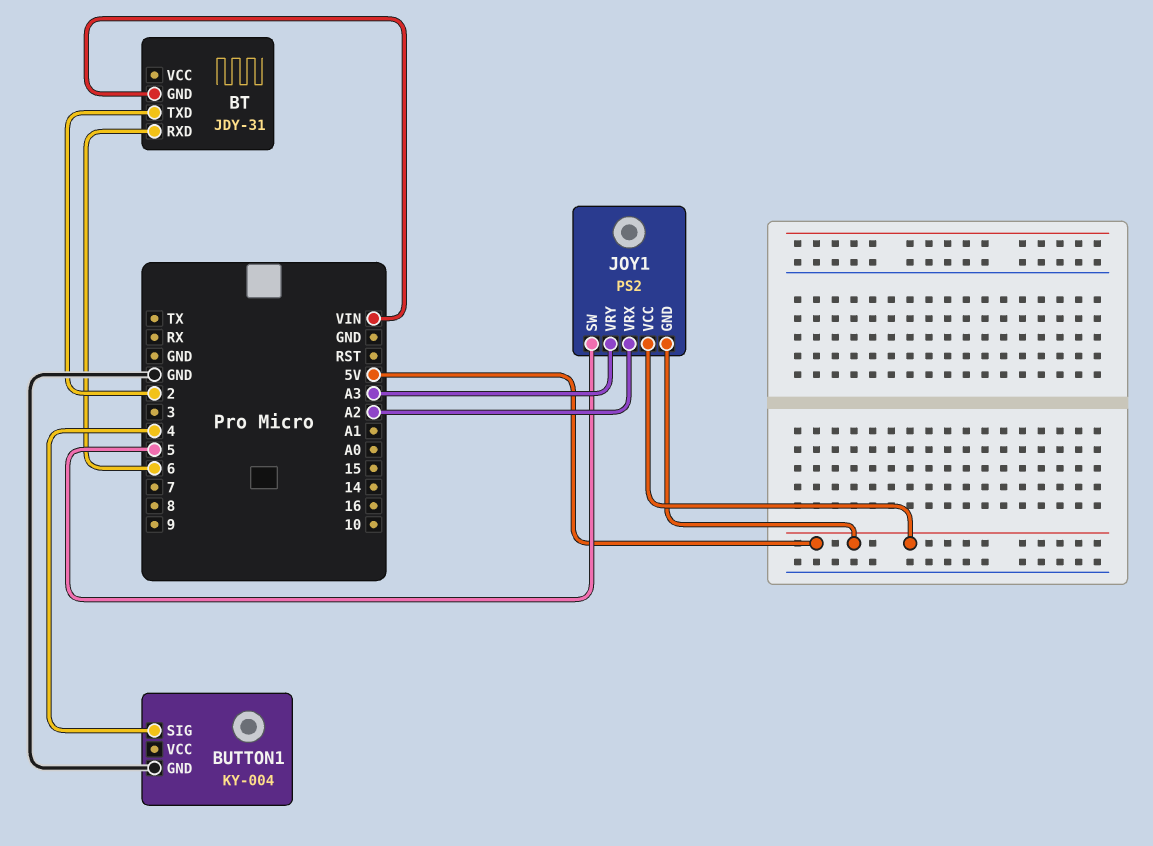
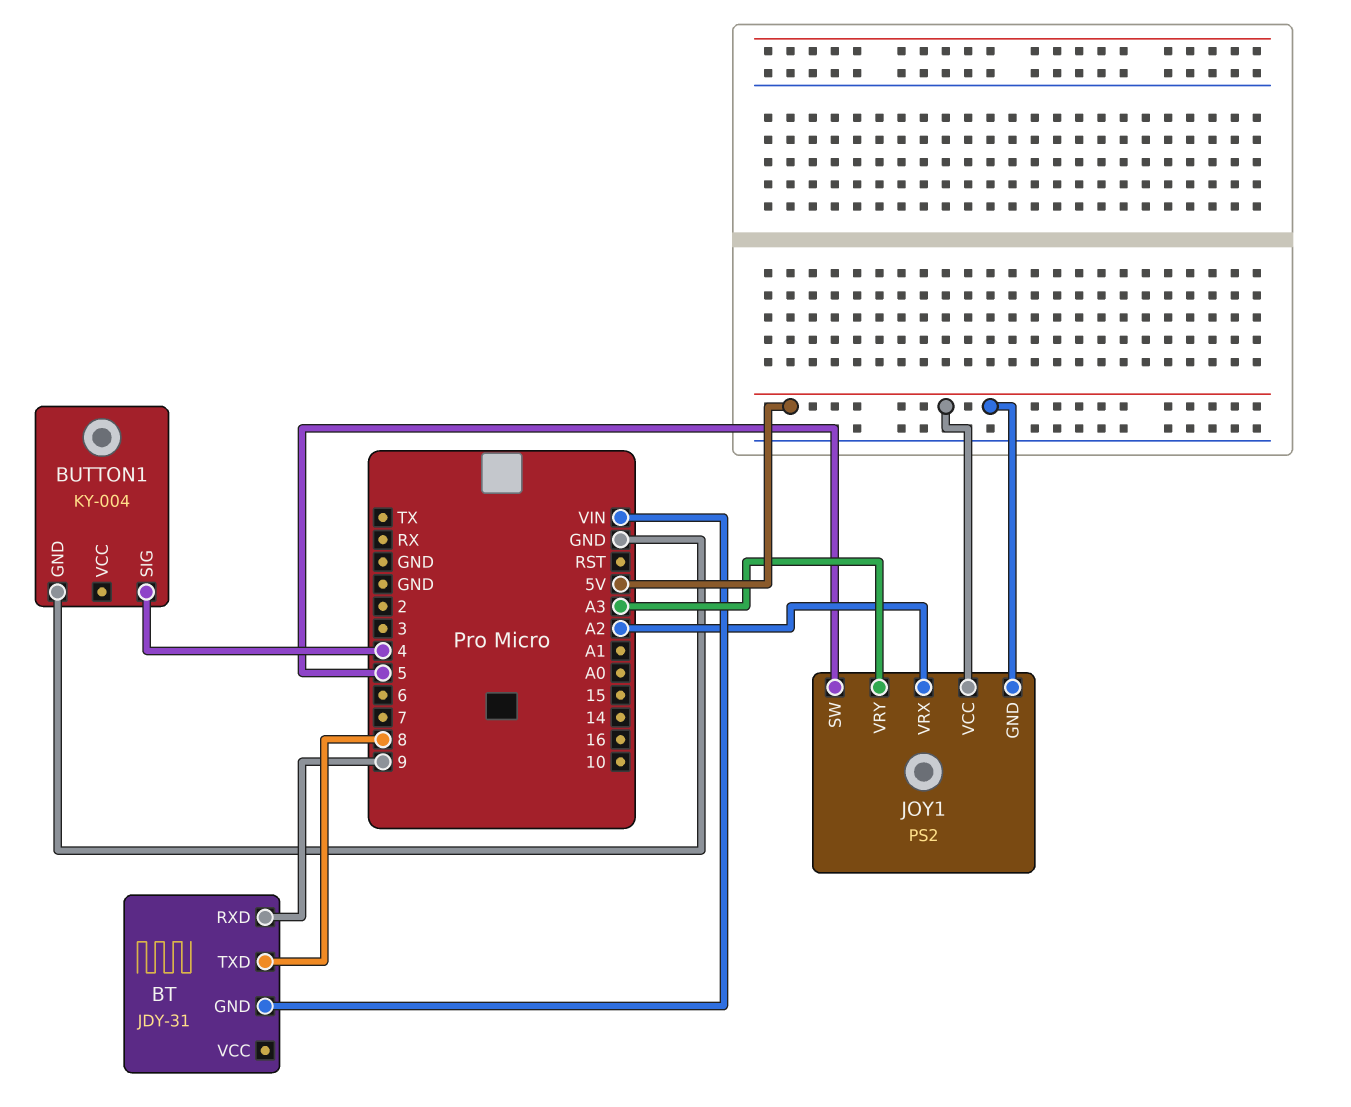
BT pin RXD: 6 -> 9
BT pin TXD: 2 -> 8

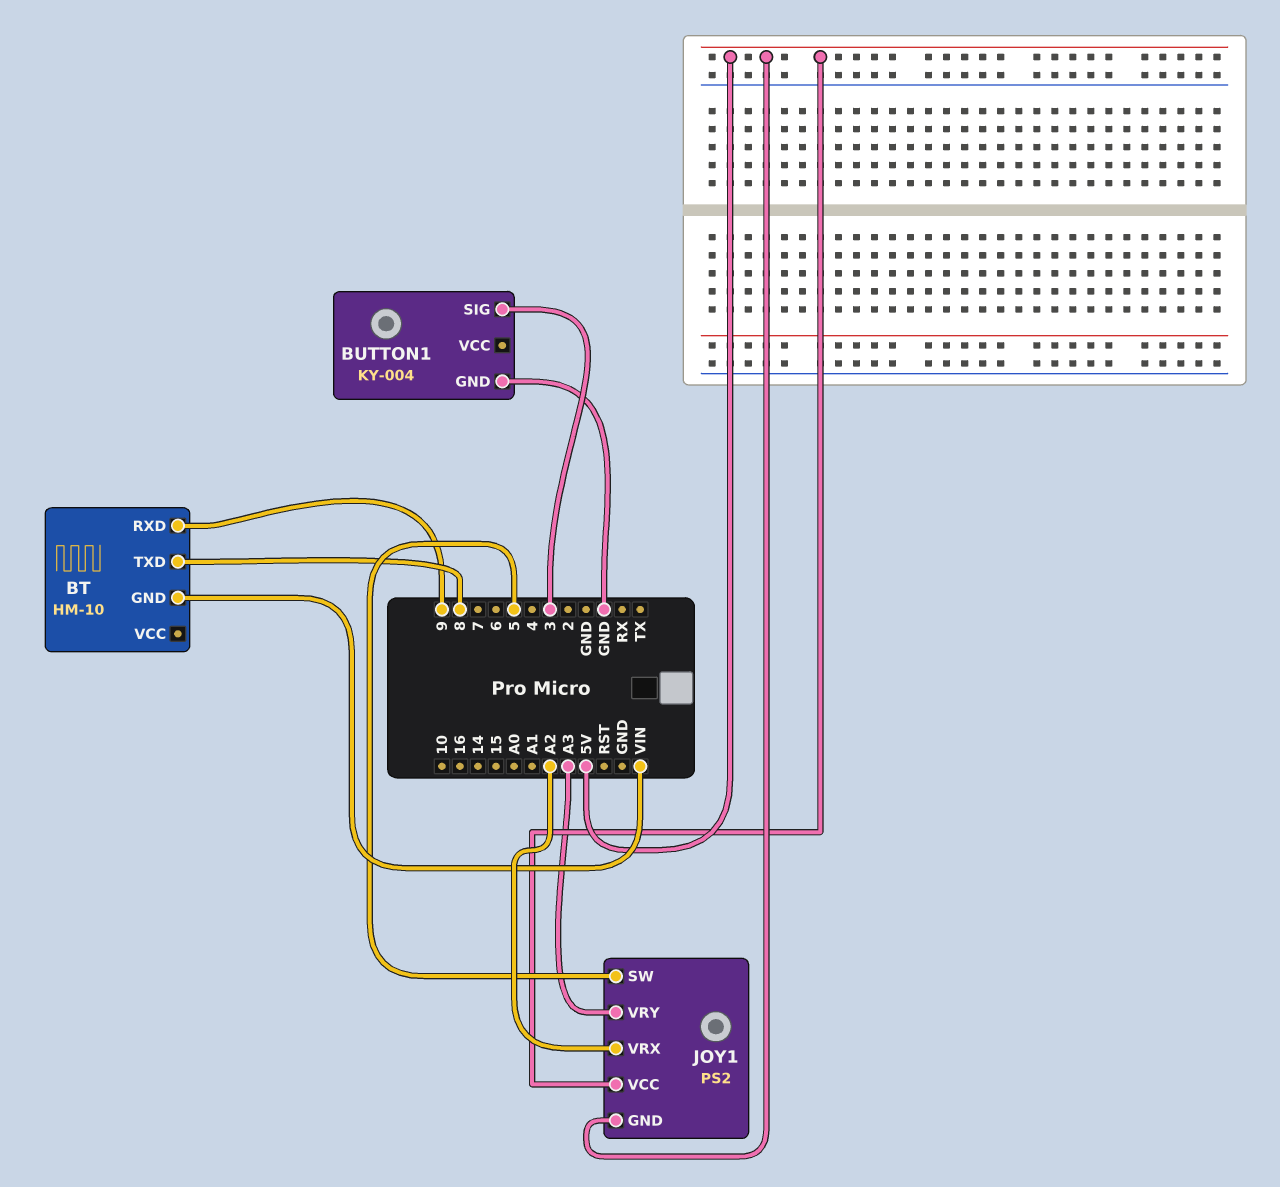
BT: JDY-31 -> HM-10
BUTTON1 pin SIG: 4 -> 3

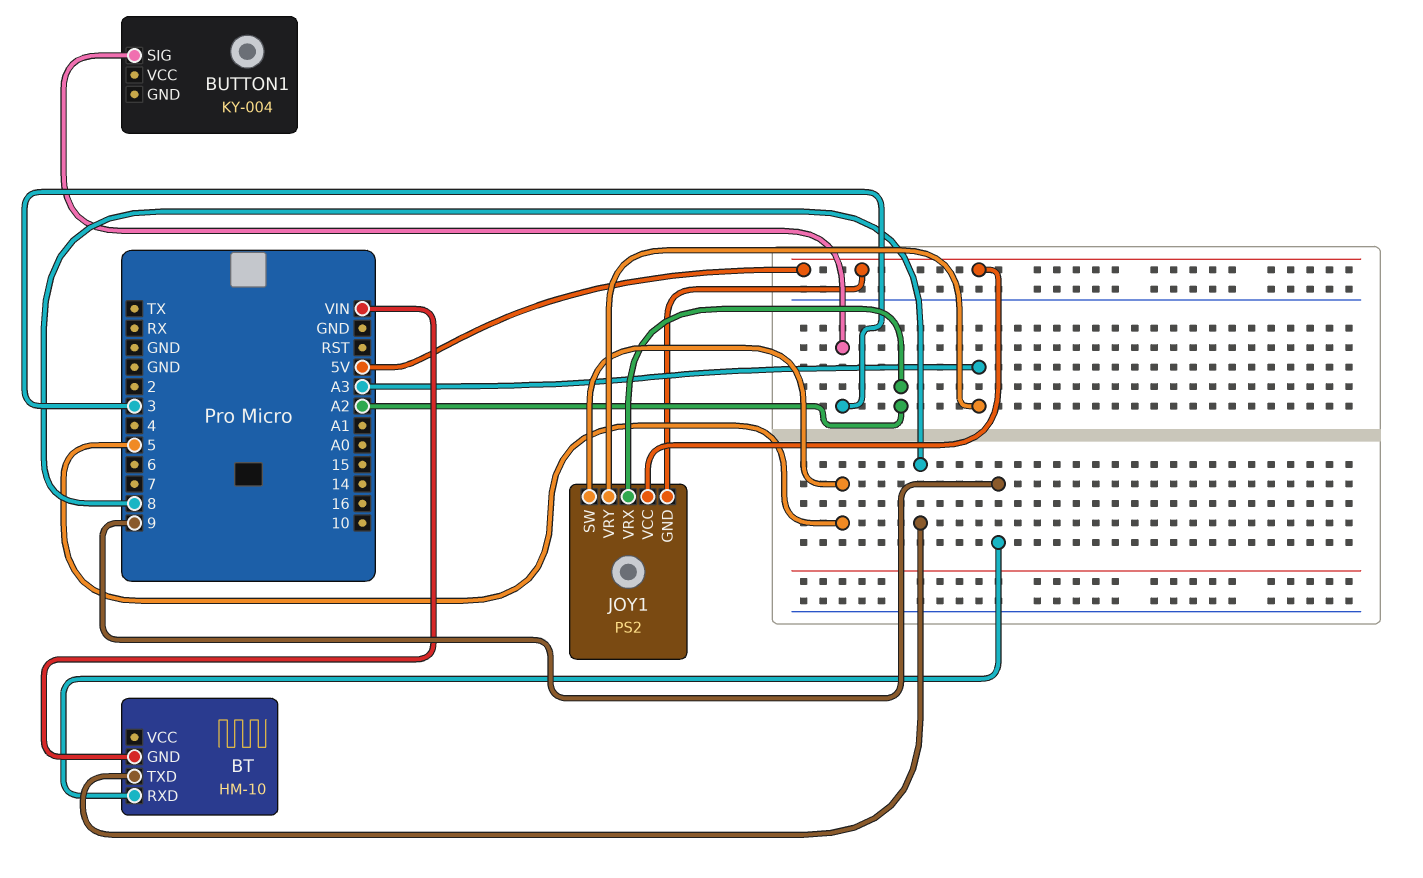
BUTTON1 pin GND: GND -> none

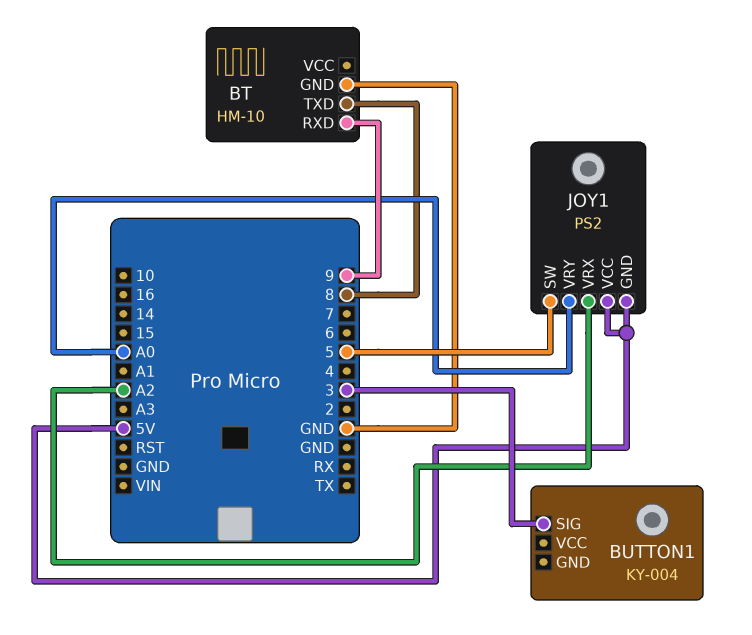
BT pin GND: VIN -> GND
JOY1 pin VRY: A3 -> A0

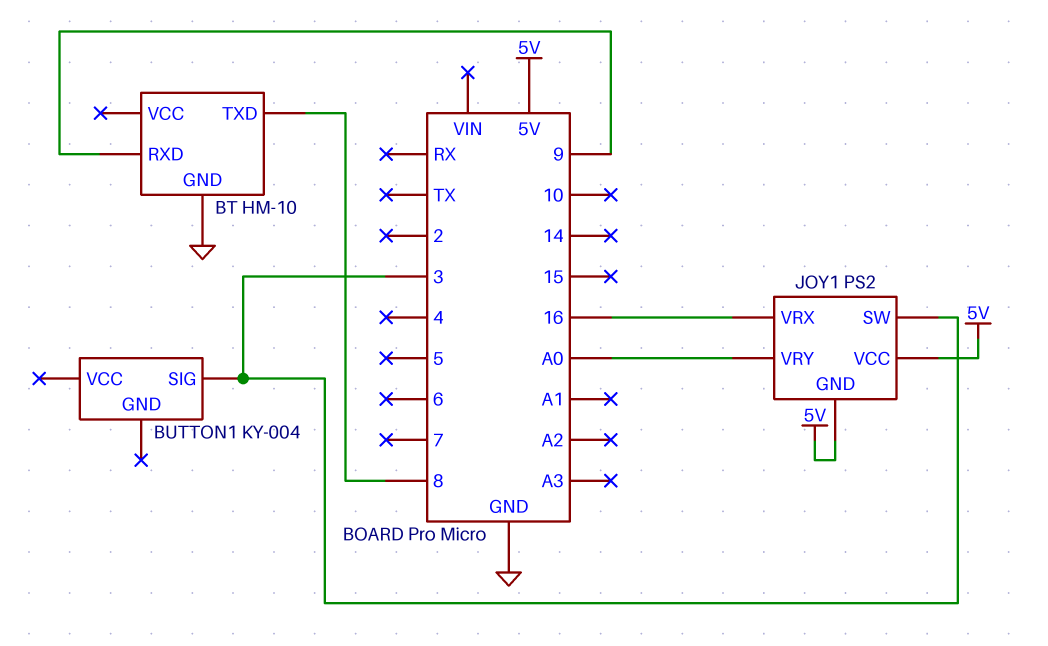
JOY1 pin SW: 5 -> 3
JOY1 pin VRX: A2 -> 16

